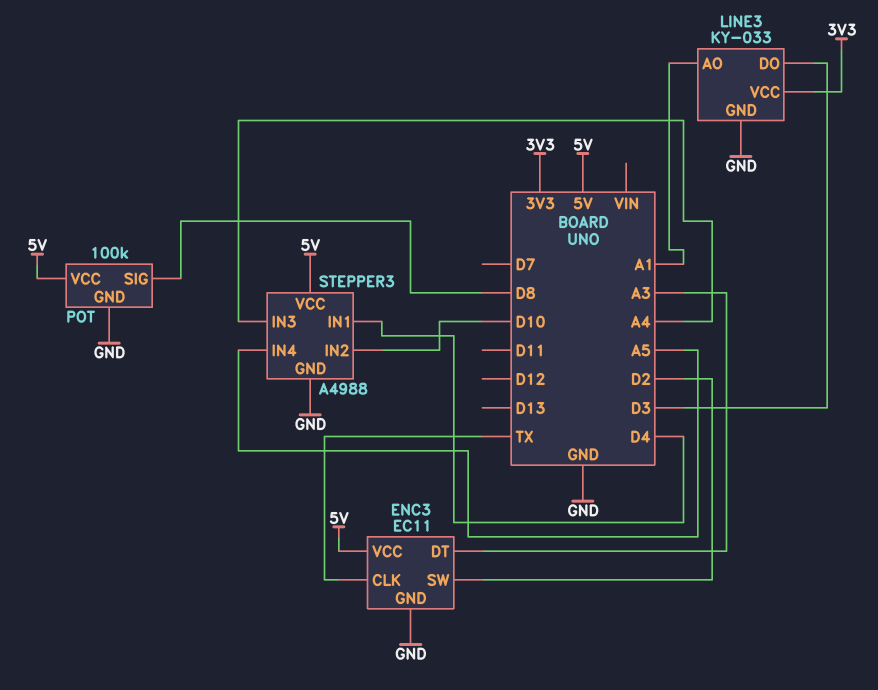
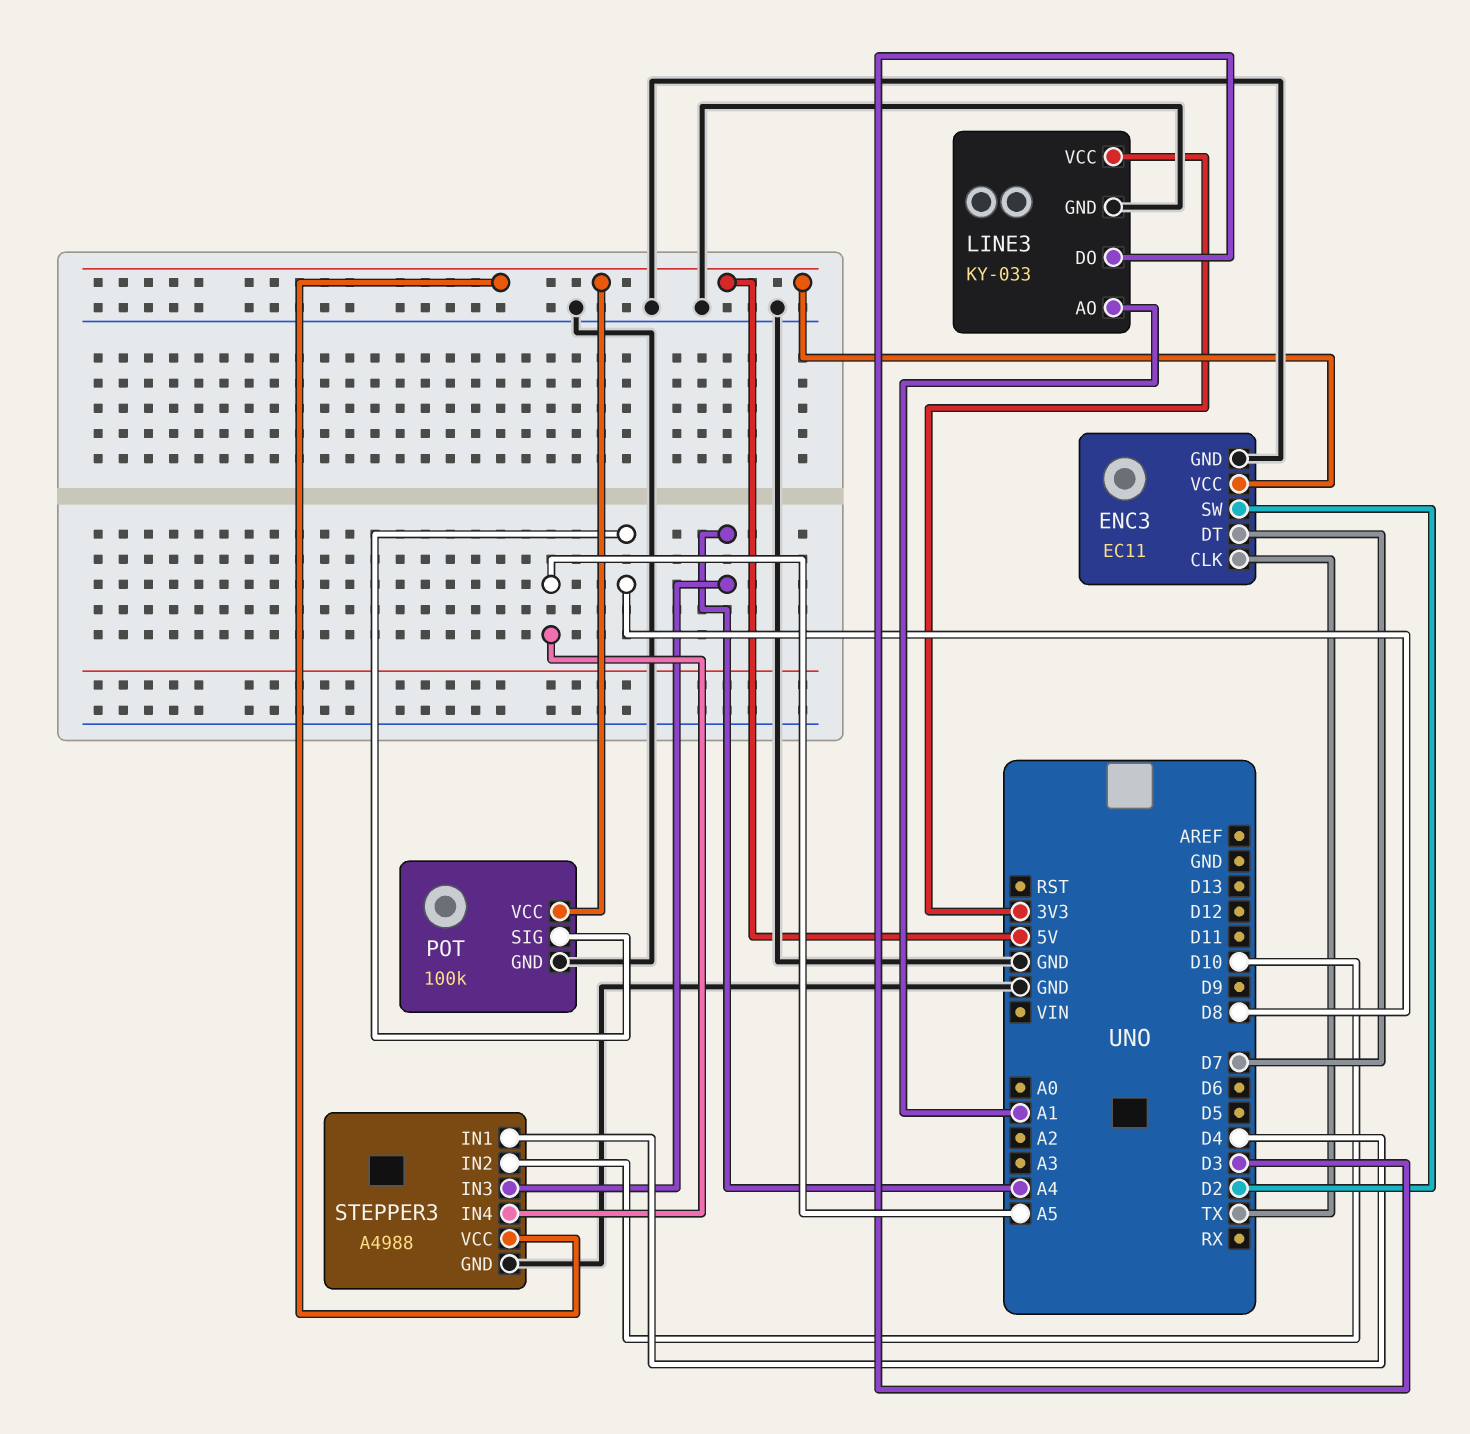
ENC3 pin DT: A3 -> D7

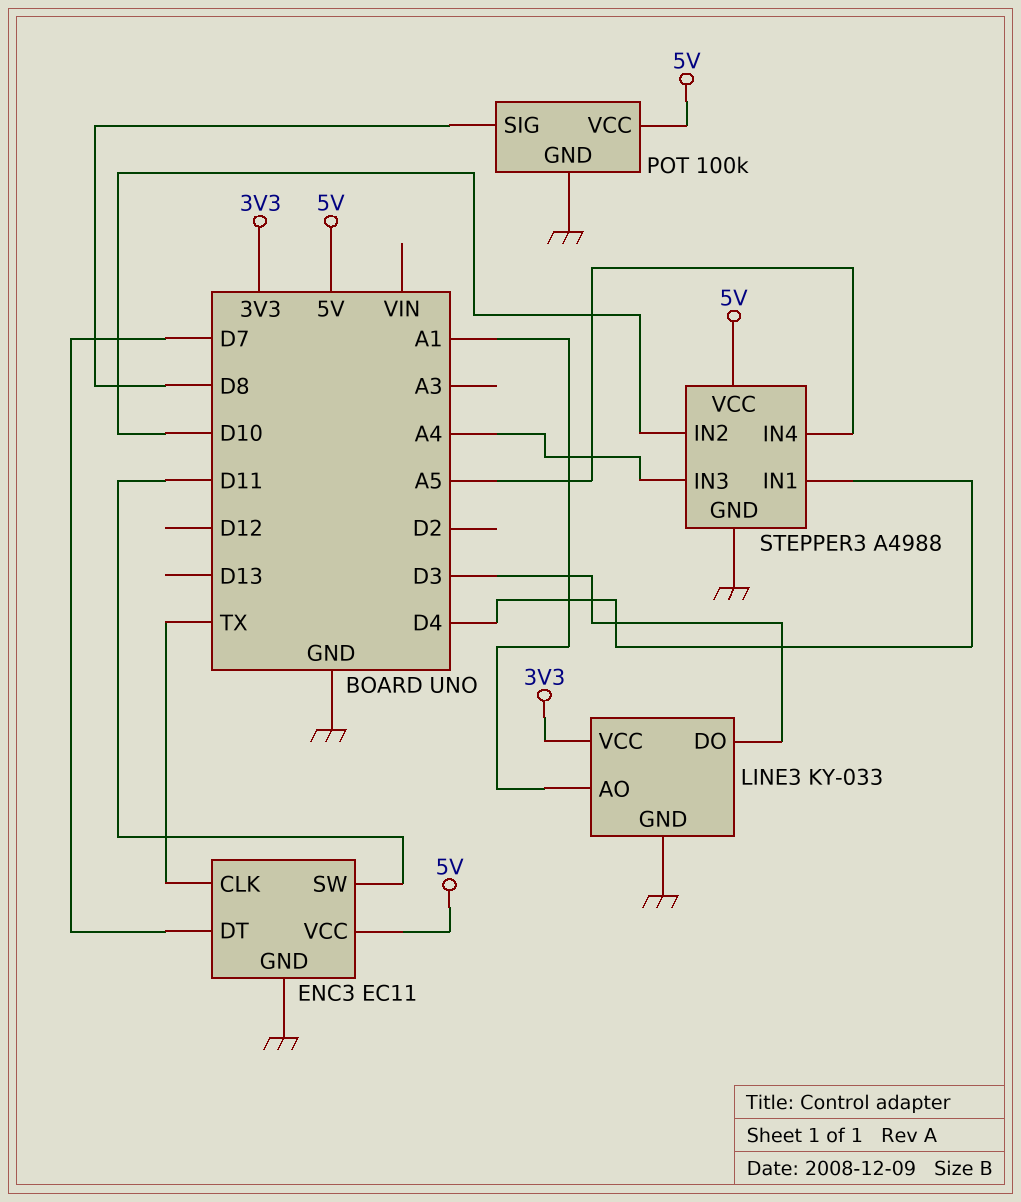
ENC3 pin SW: D2 -> D11

